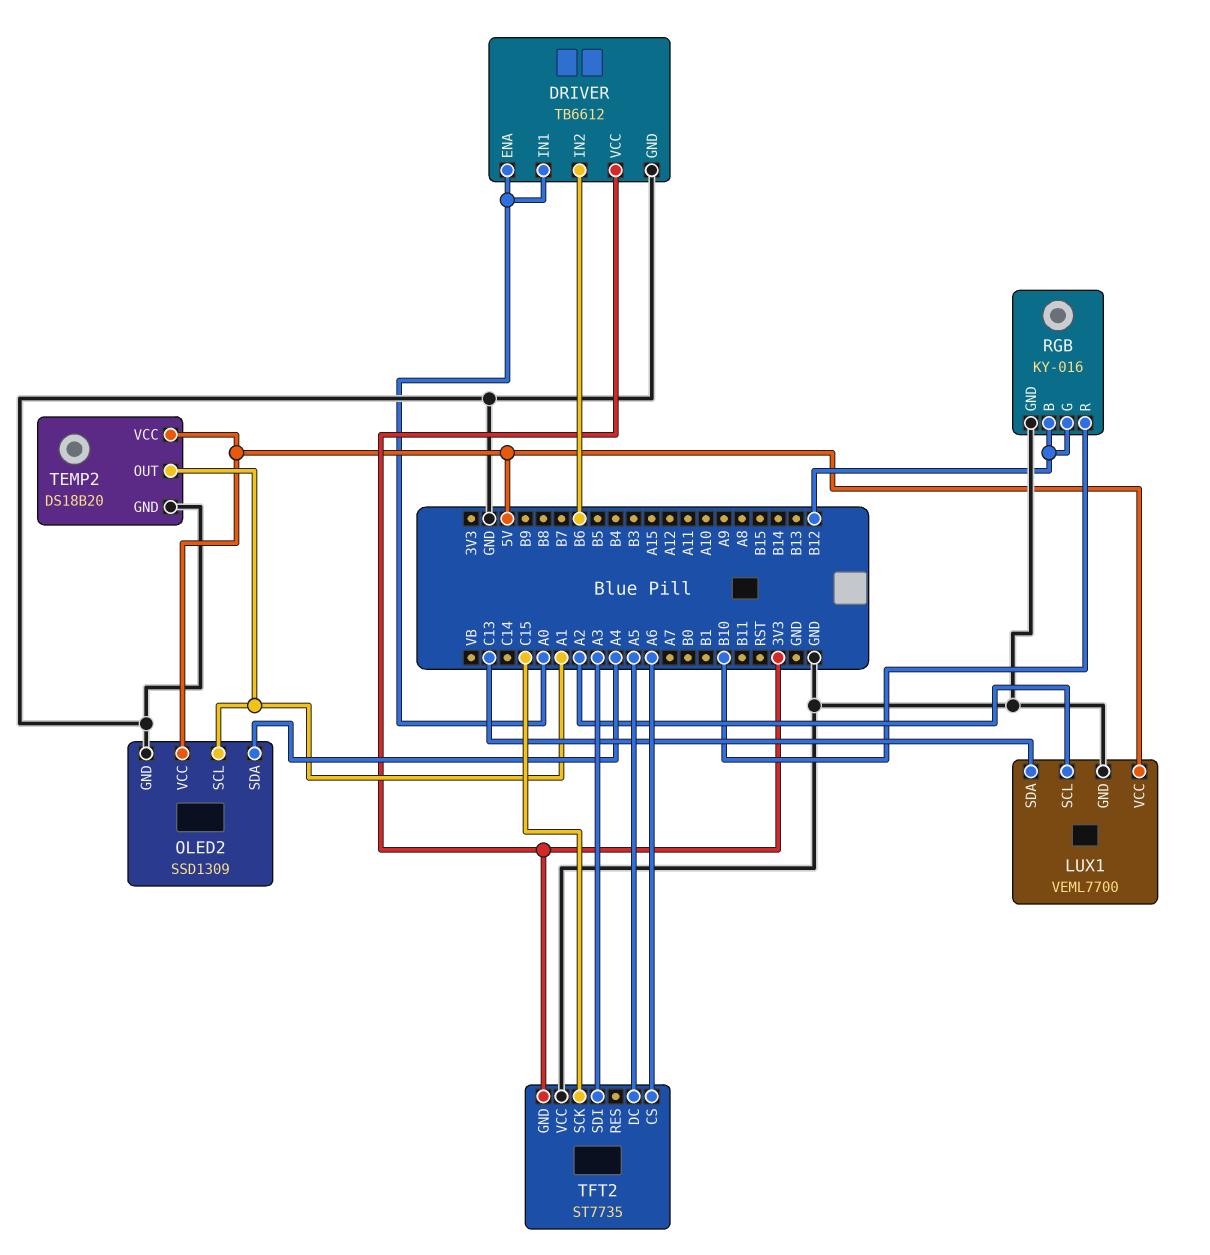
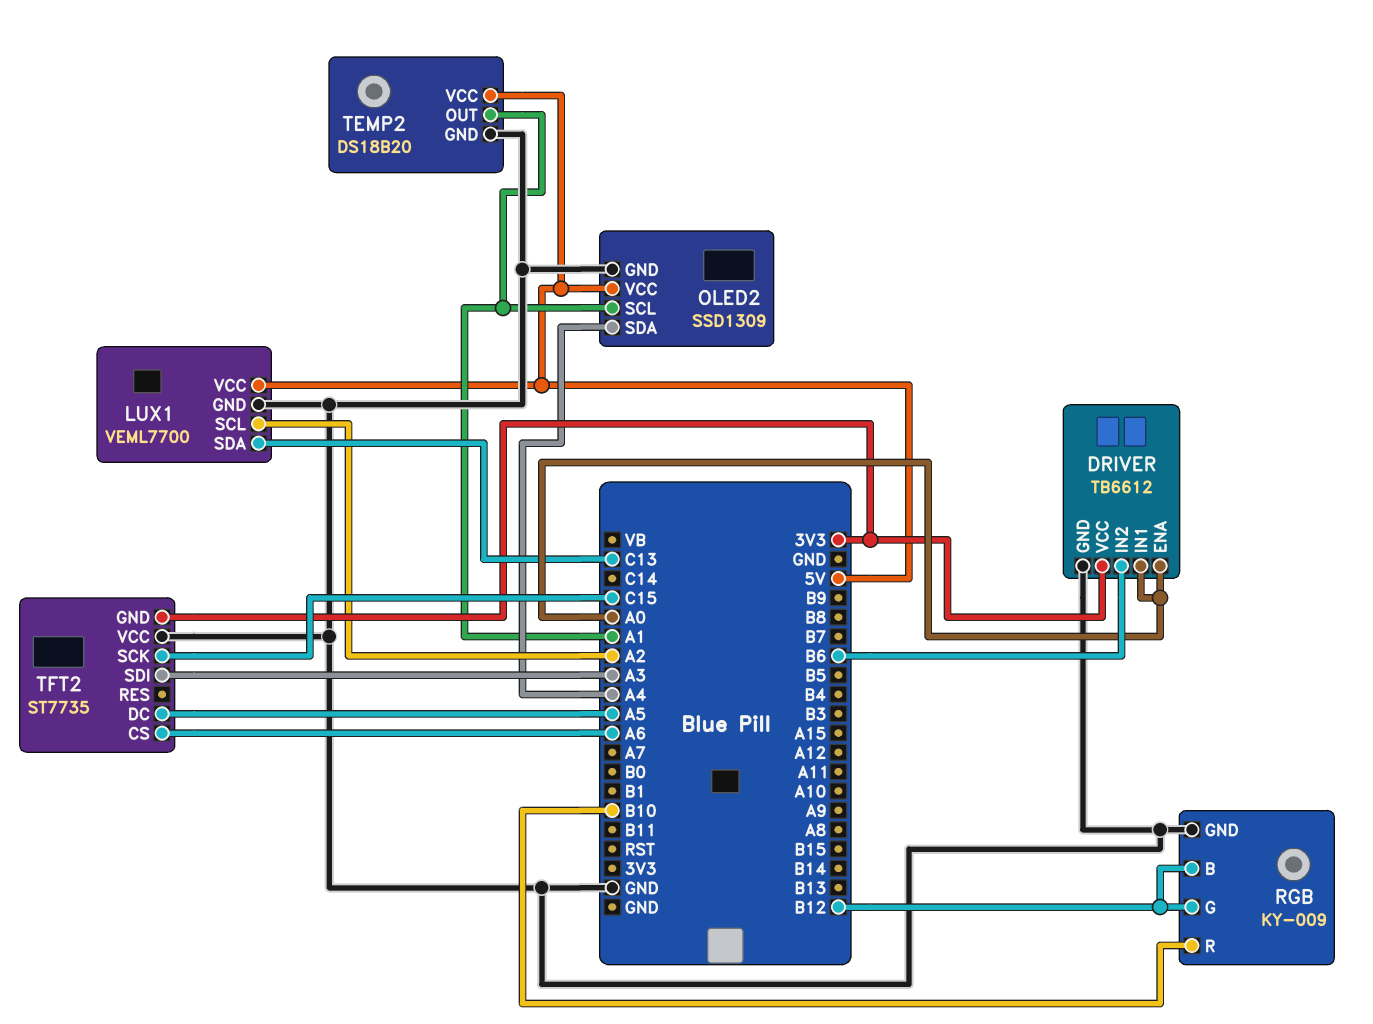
RGB: KY-016 -> KY-009

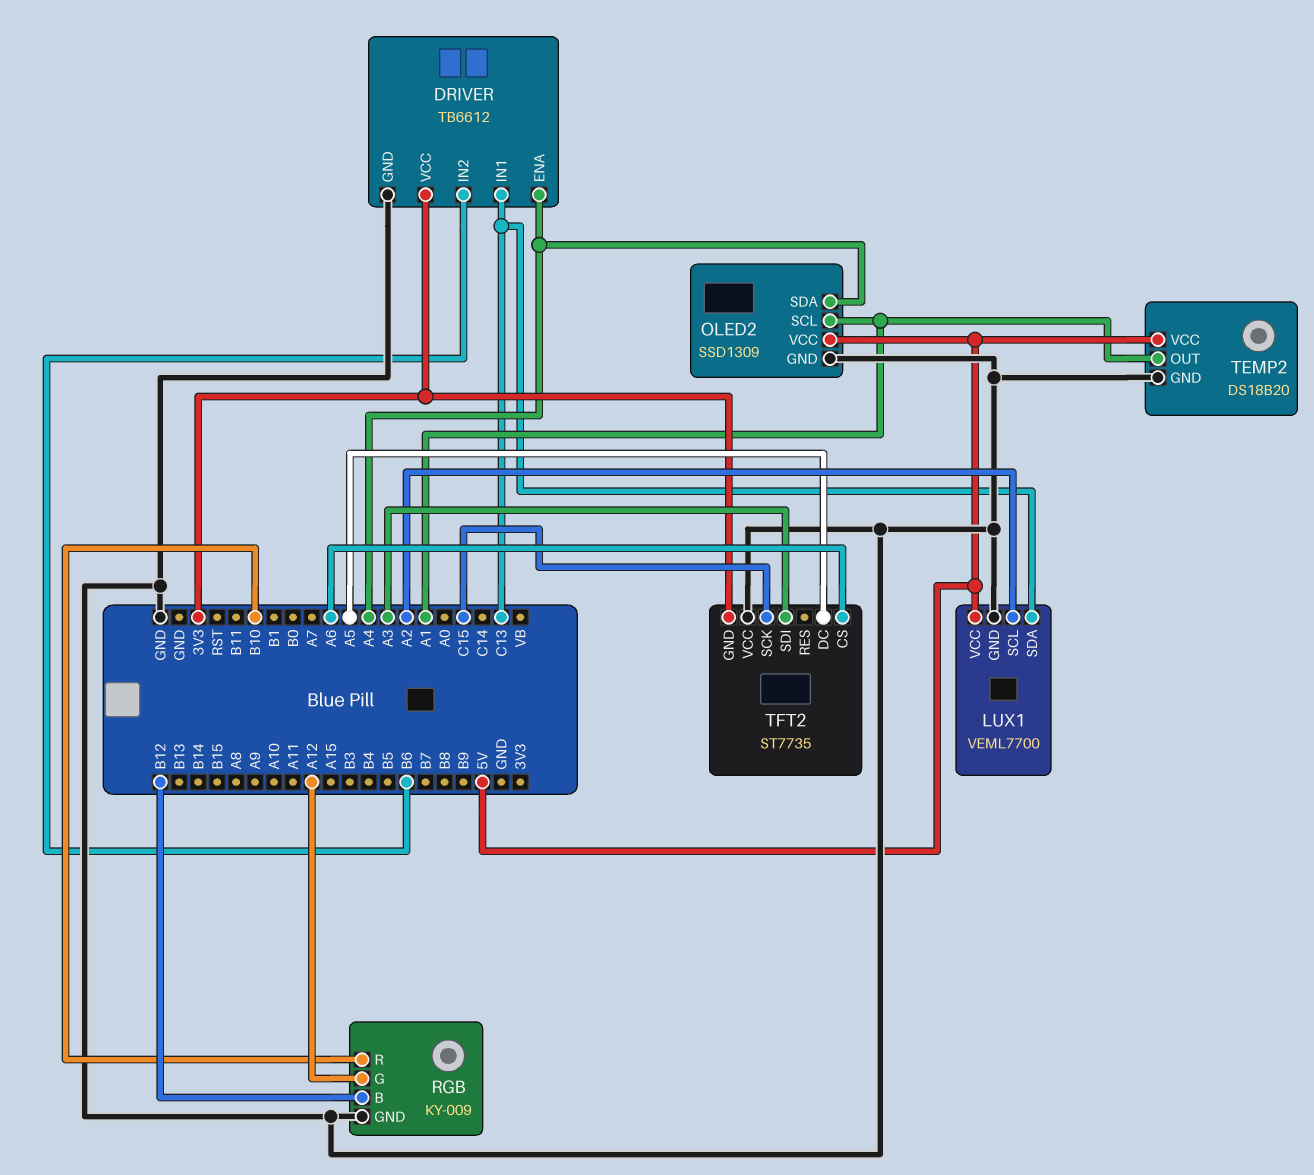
DRIVER pin ENA: A0 -> A4
DRIVER pin IN1: A0 -> C13
RGB pin G: B12 -> A12

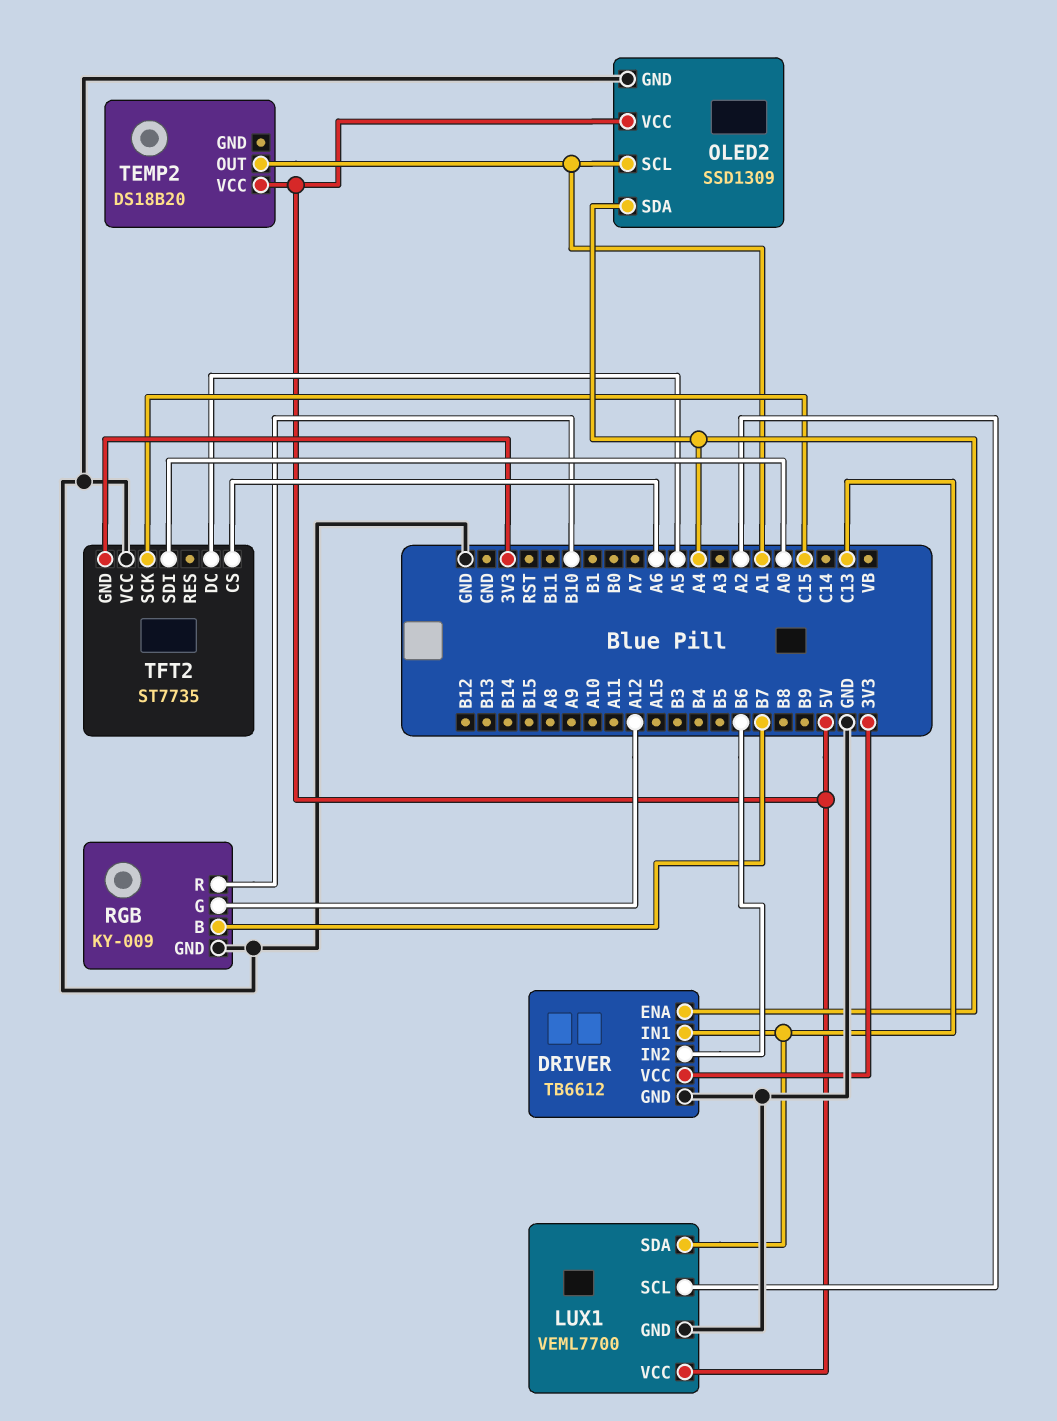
RGB pin B: B12 -> B7
TEMP2 pin GND: GND -> none
TFT2 pin SDI: A3 -> A0

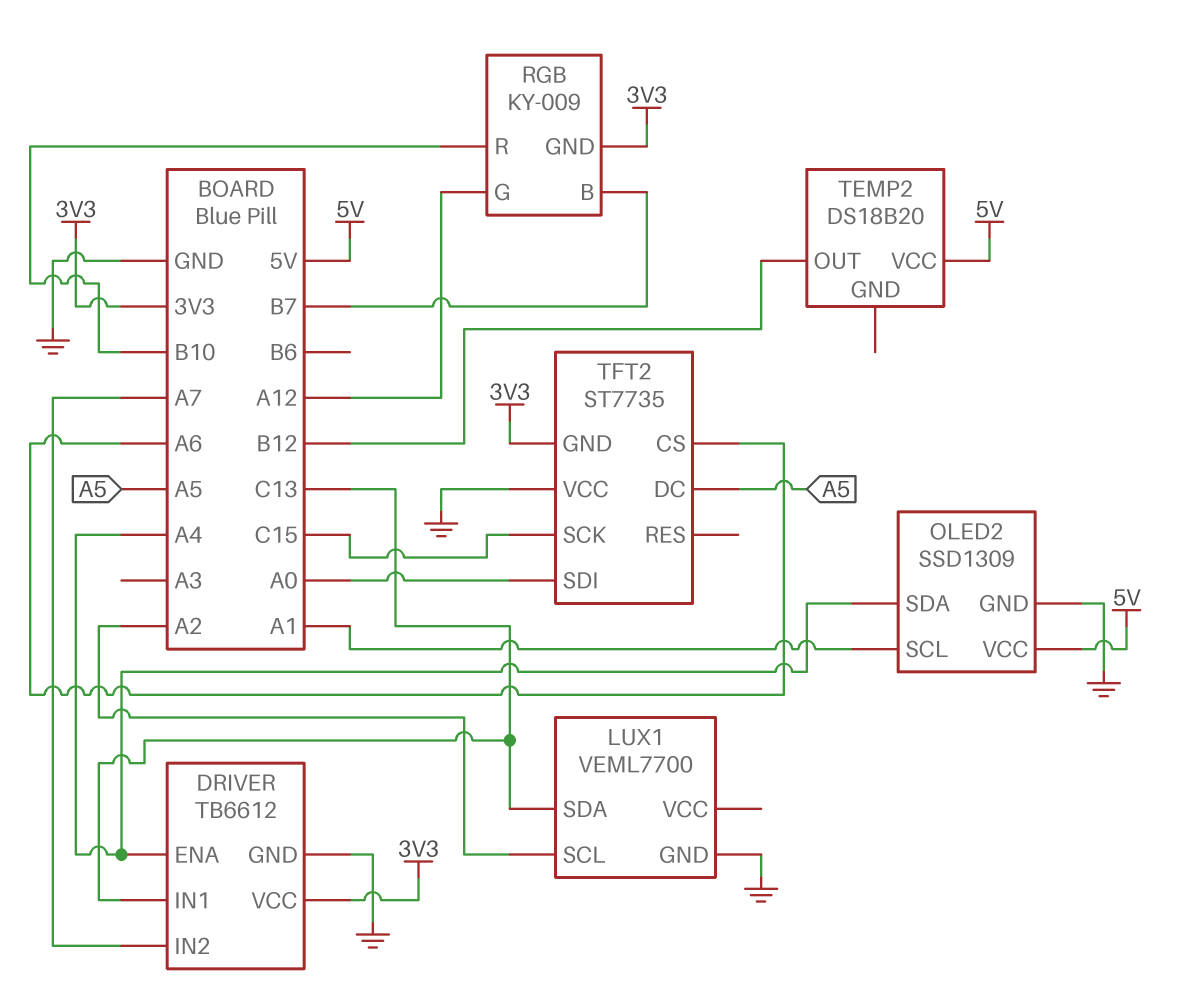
DRIVER pin IN2: B6 -> A7
LUX1 pin VCC: 5V -> none
RGB pin GND: GND -> 3V3
TEMP2 pin OUT: A1 -> B12

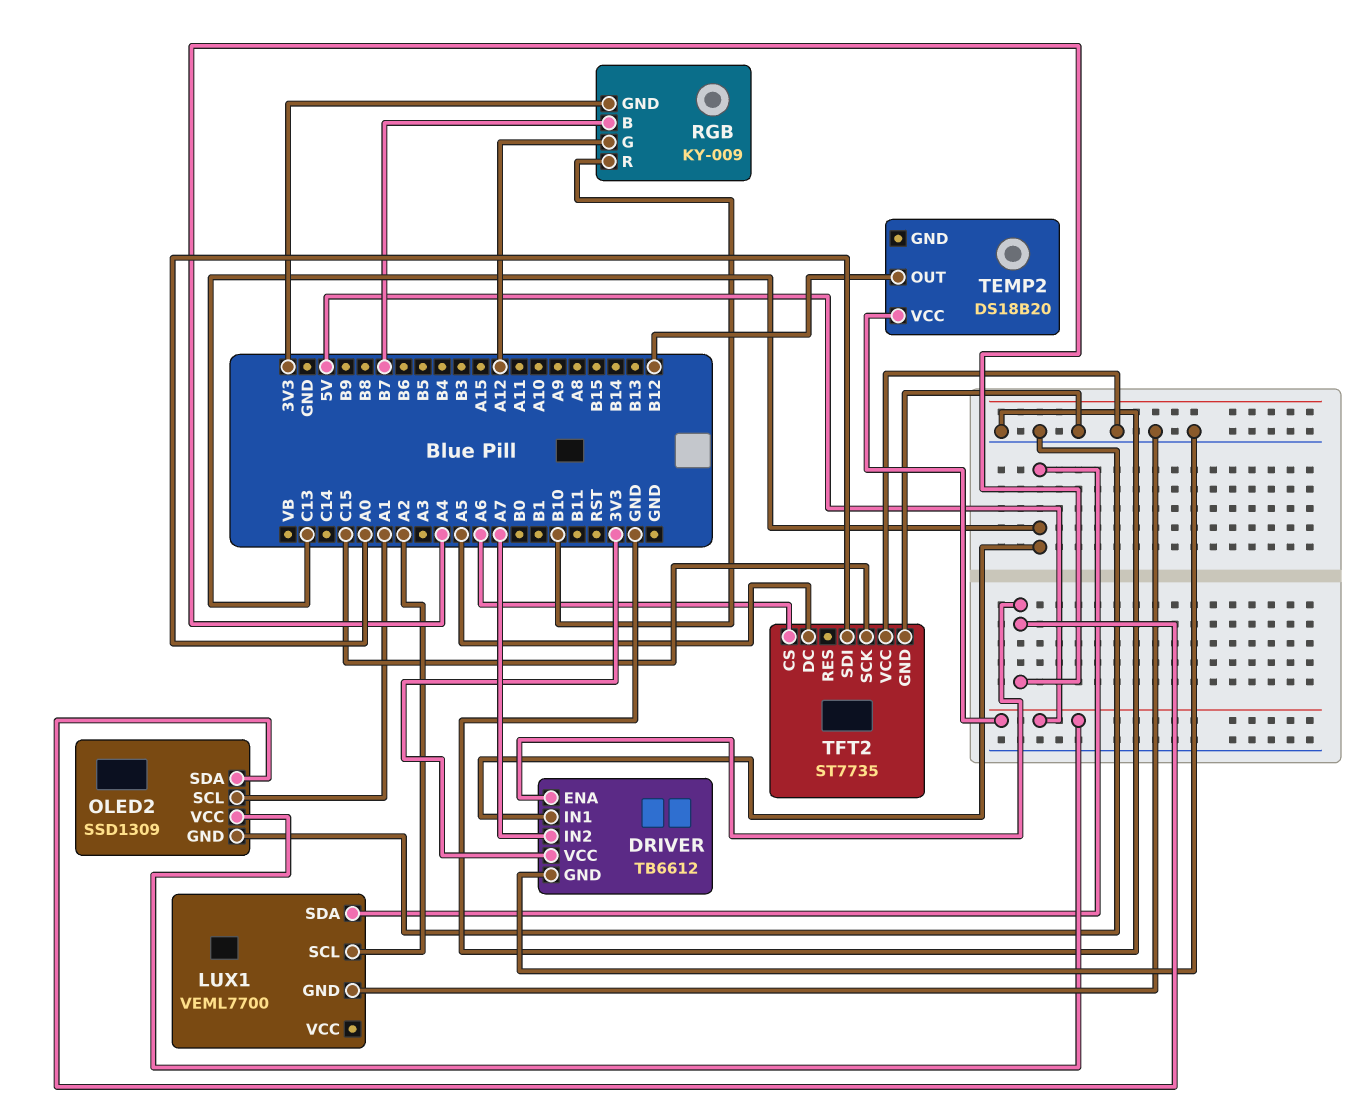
TFT2 pin GND: 3V3 -> GND

